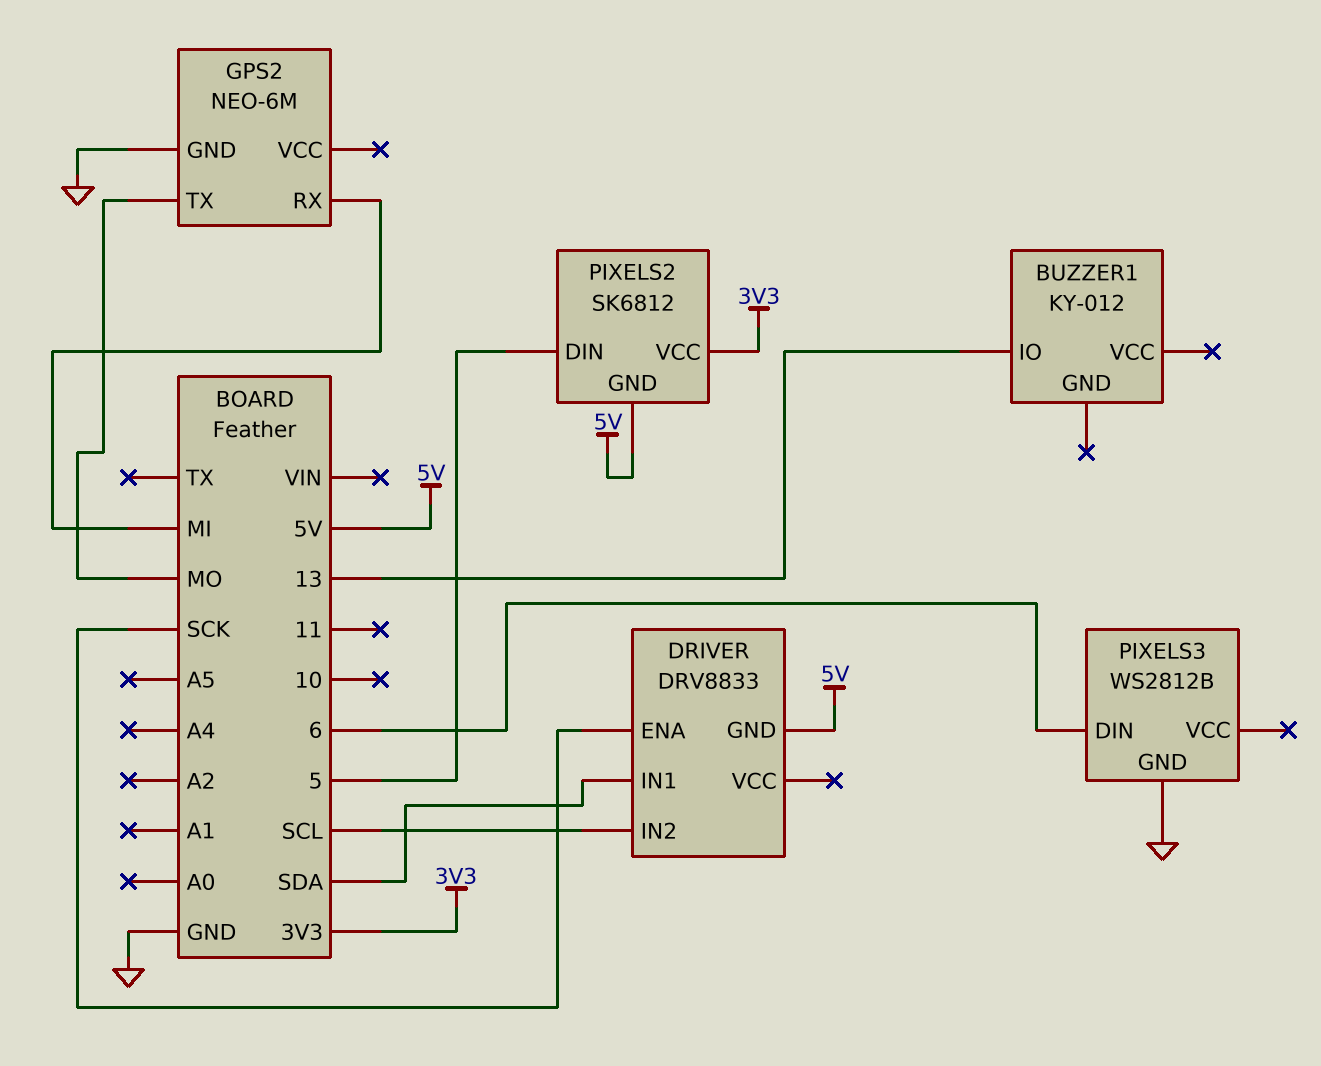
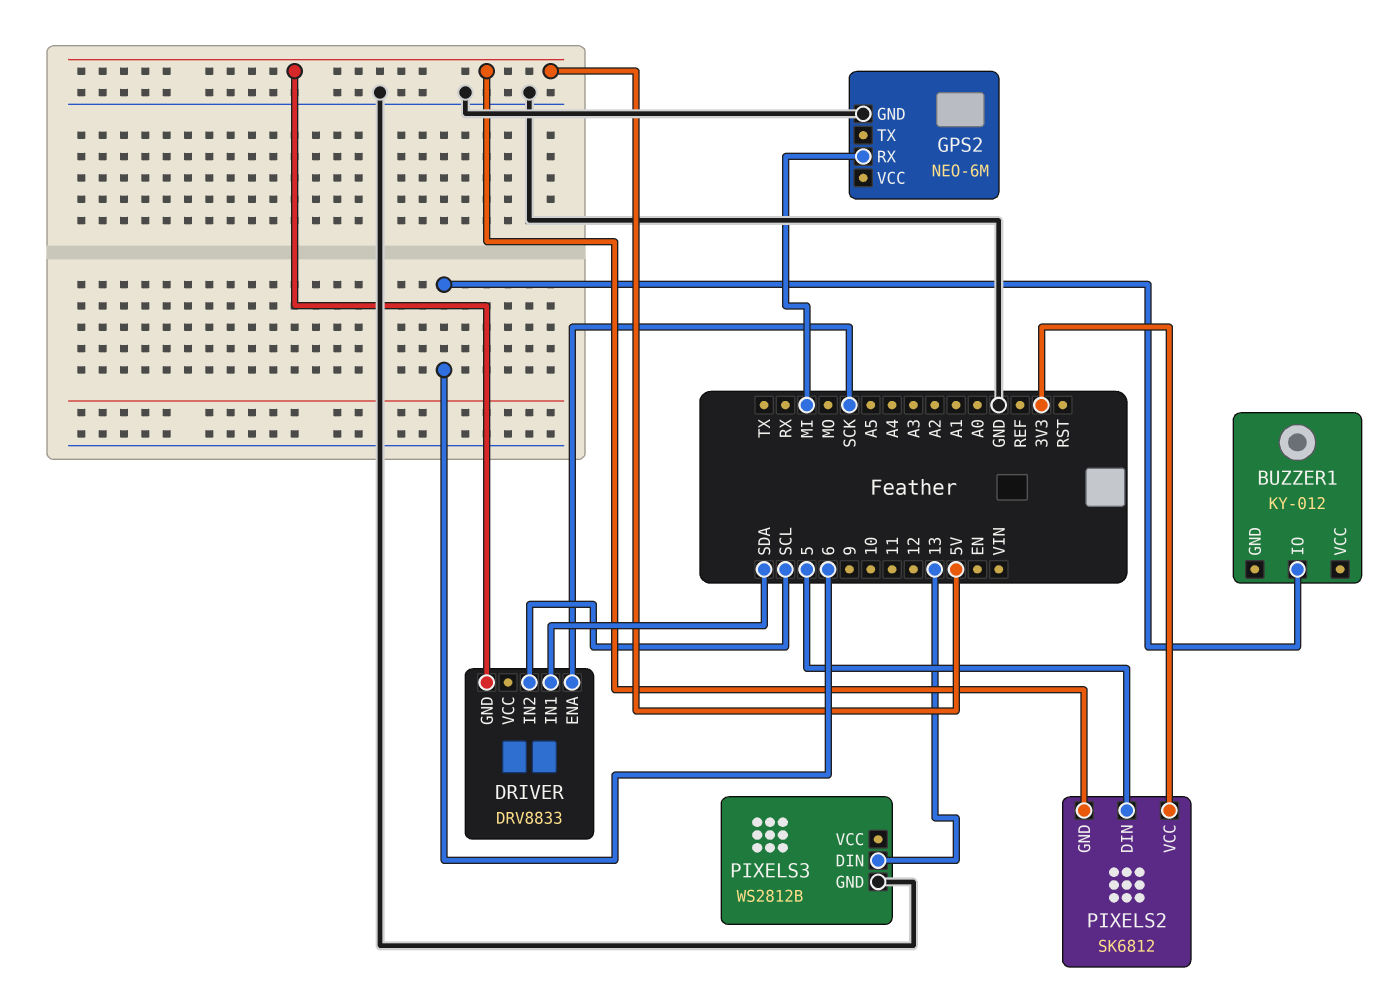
BUZZER1 pin IO: 13 -> 6
GPS2 pin TX: MO -> none
PIXELS3 pin DIN: 6 -> 13

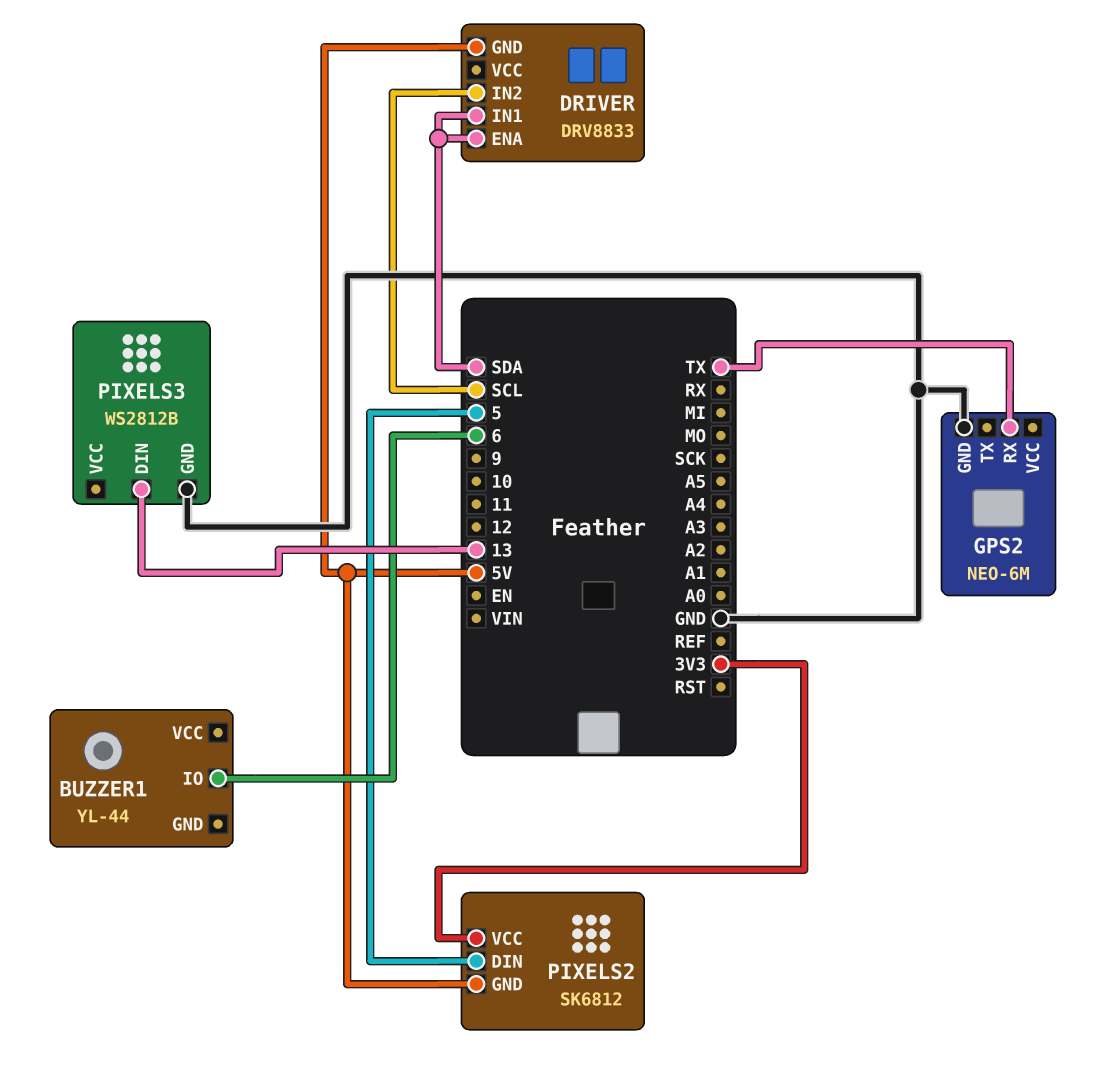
BUZZER1: KY-012 -> YL-44
DRIVER pin ENA: SCK -> SDA
GPS2 pin RX: MI -> TX

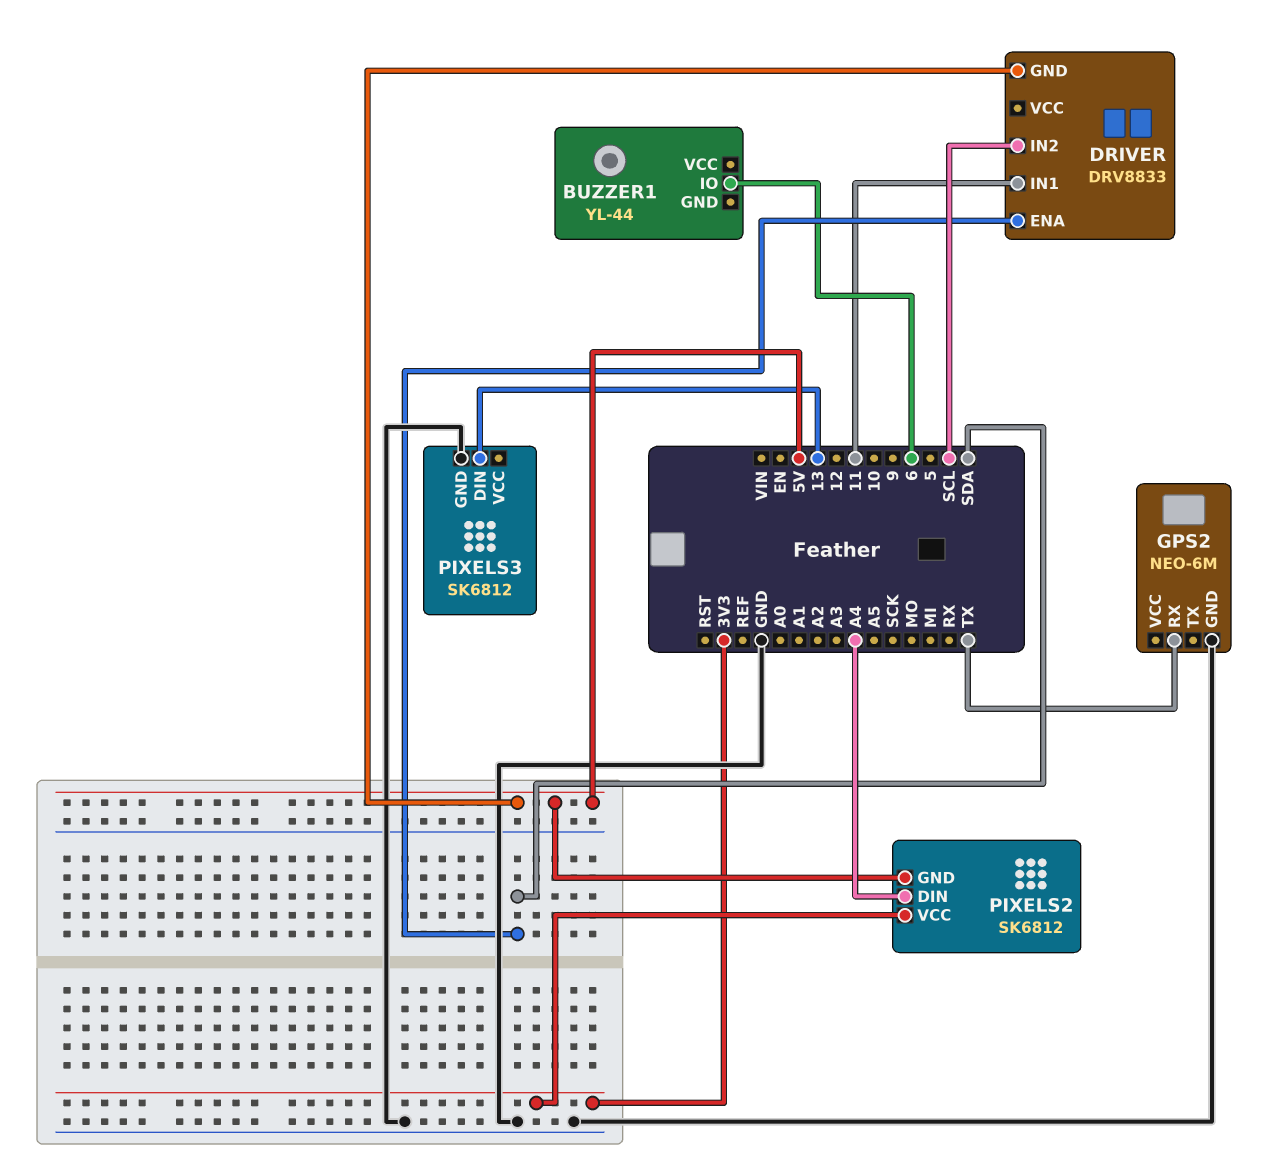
DRIVER pin IN1: SDA -> 11
PIXELS2 pin DIN: 5 -> A4
PIXELS3: WS2812B -> SK6812

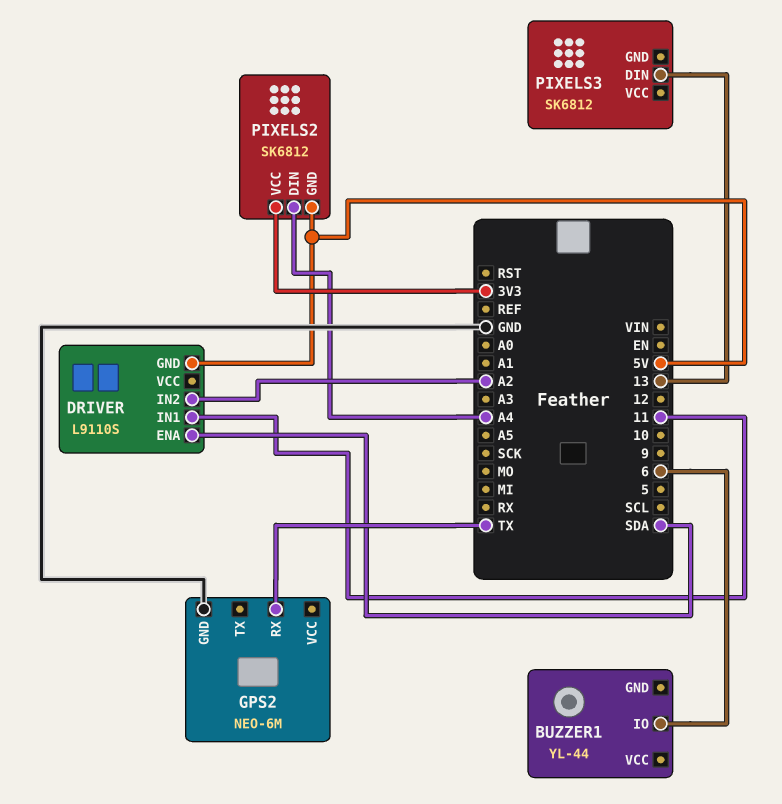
DRIVER: DRV8833 -> L9110S
DRIVER pin IN2: SCL -> A2
PIXELS3 pin GND: GND -> none

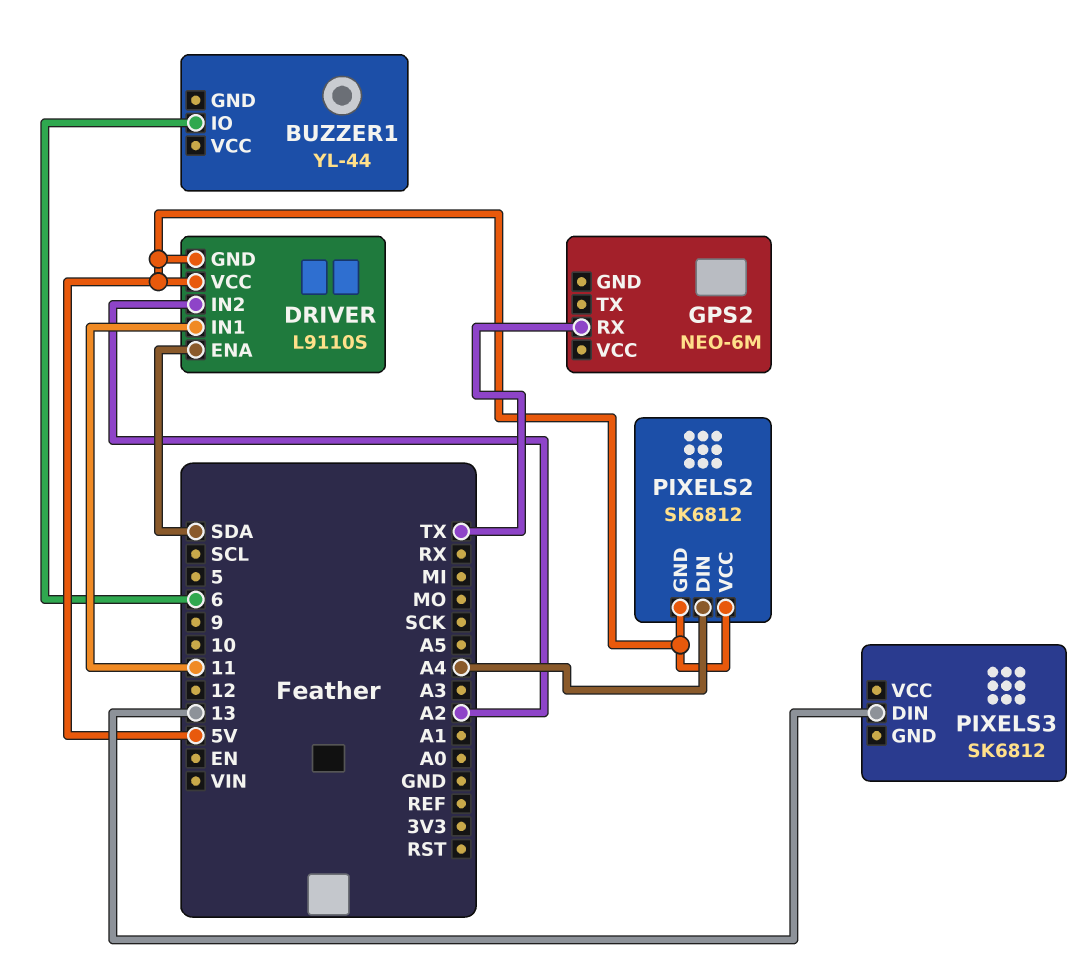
DRIVER pin VCC: none -> 5V
GPS2 pin GND: GND -> none
PIXELS2 pin VCC: 3V3 -> 5V

